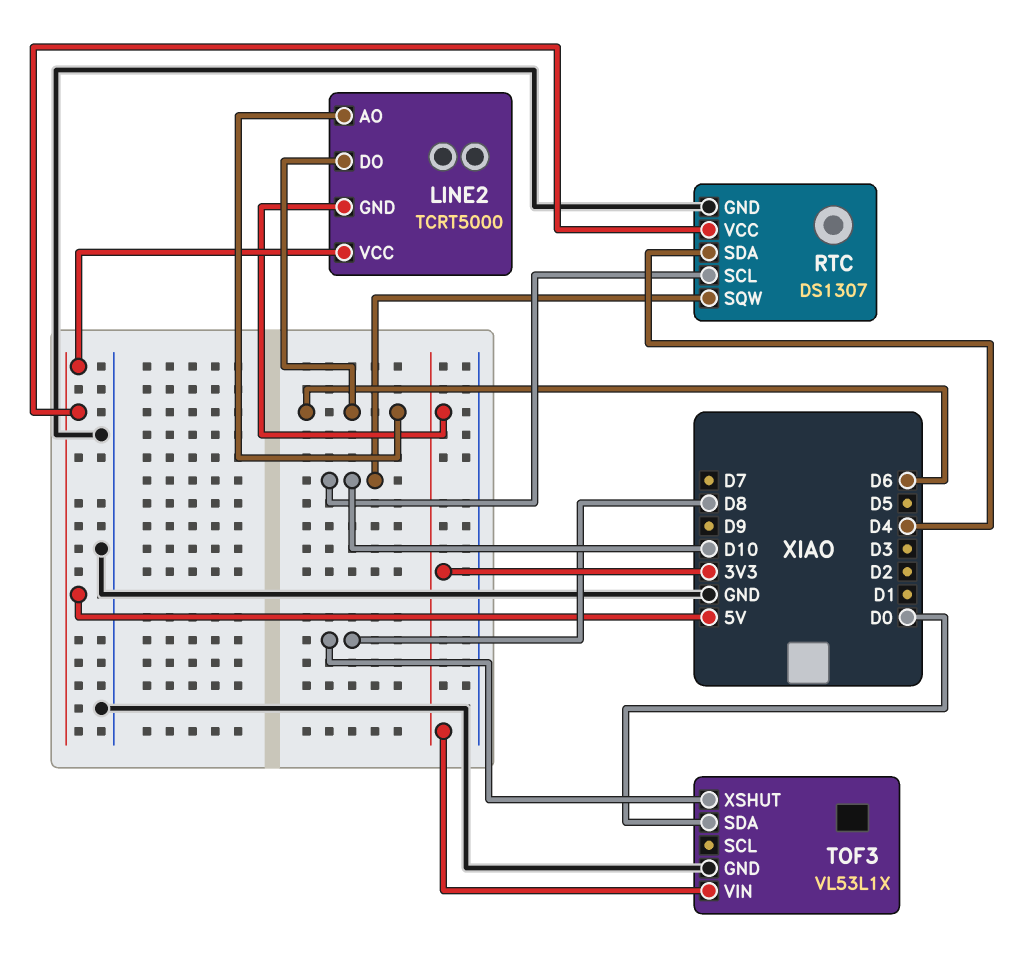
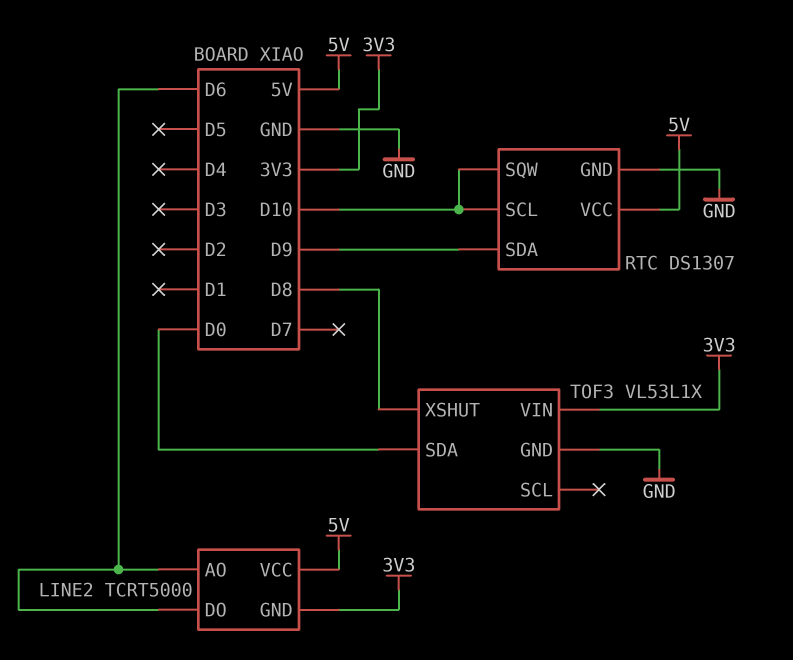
RTC pin SDA: D4 -> D9

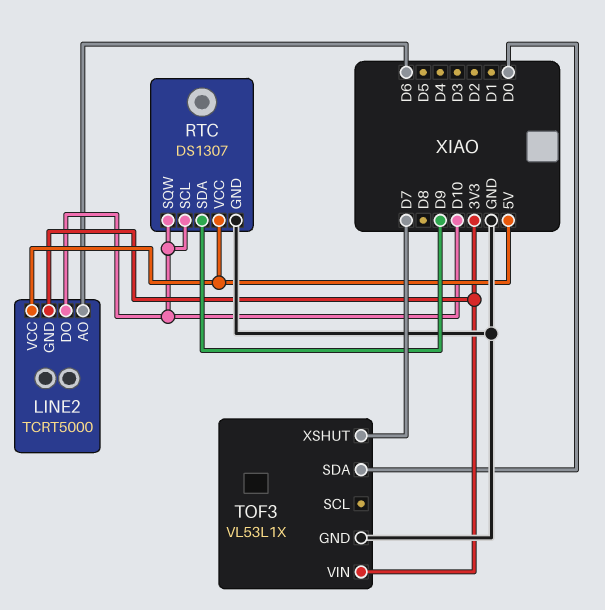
LINE2 pin DO: D6 -> D10
TOF3 pin XSHUT: D8 -> D7

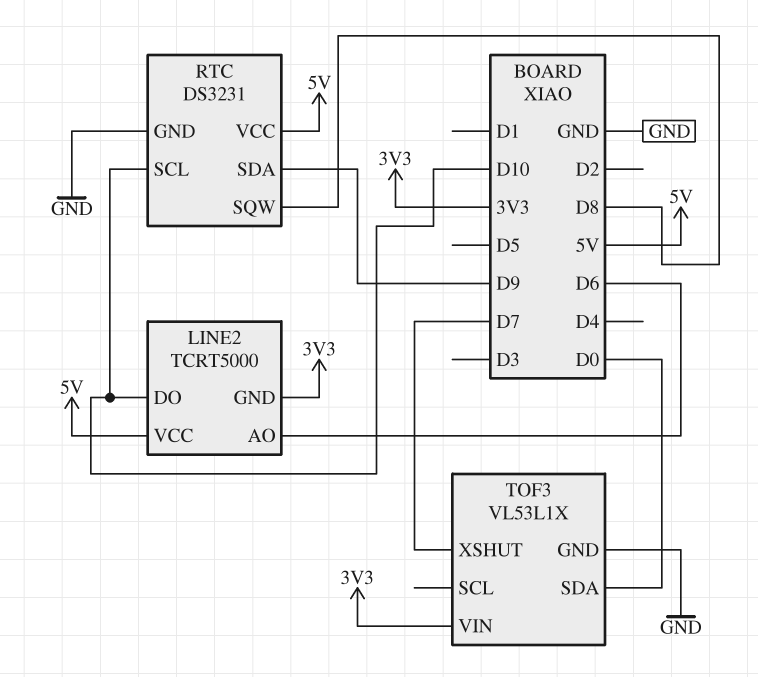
RTC: DS1307 -> DS3231
RTC pin SQW: D10 -> D8

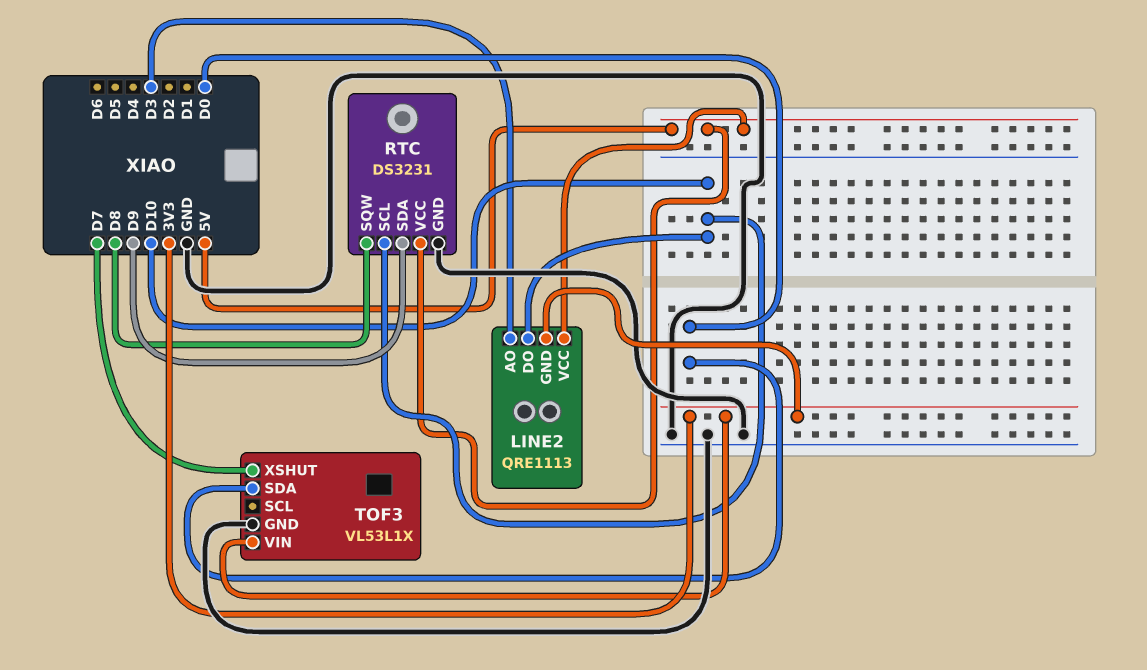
LINE2: TCRT5000 -> QRE1113
LINE2 pin AO: D6 -> D3

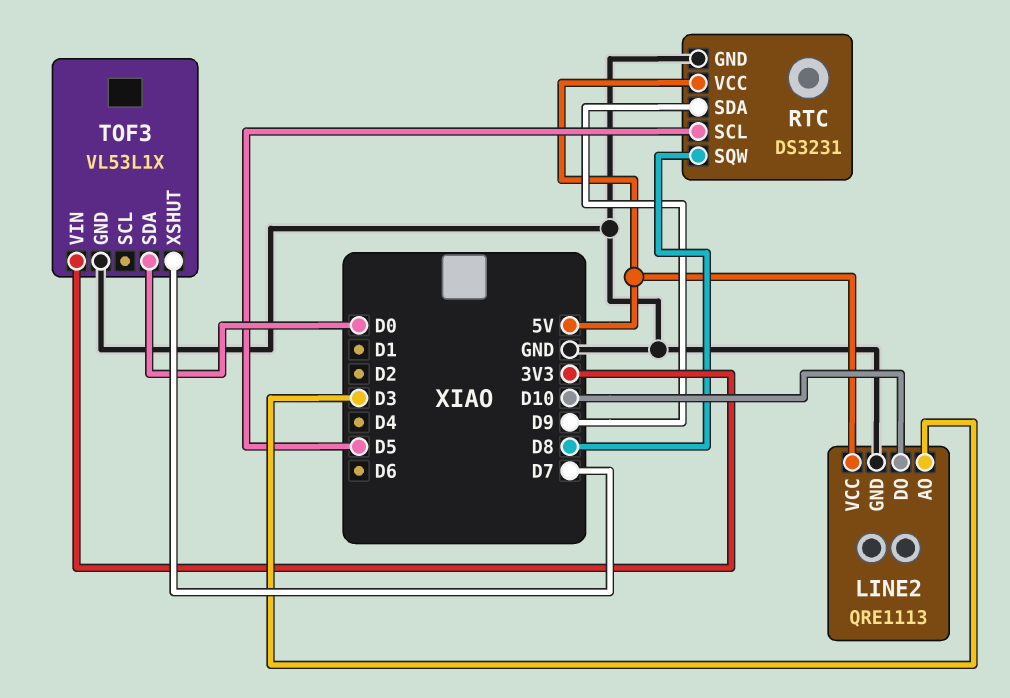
LINE2 pin GND: 3V3 -> GND
RTC pin SCL: D10 -> D5

